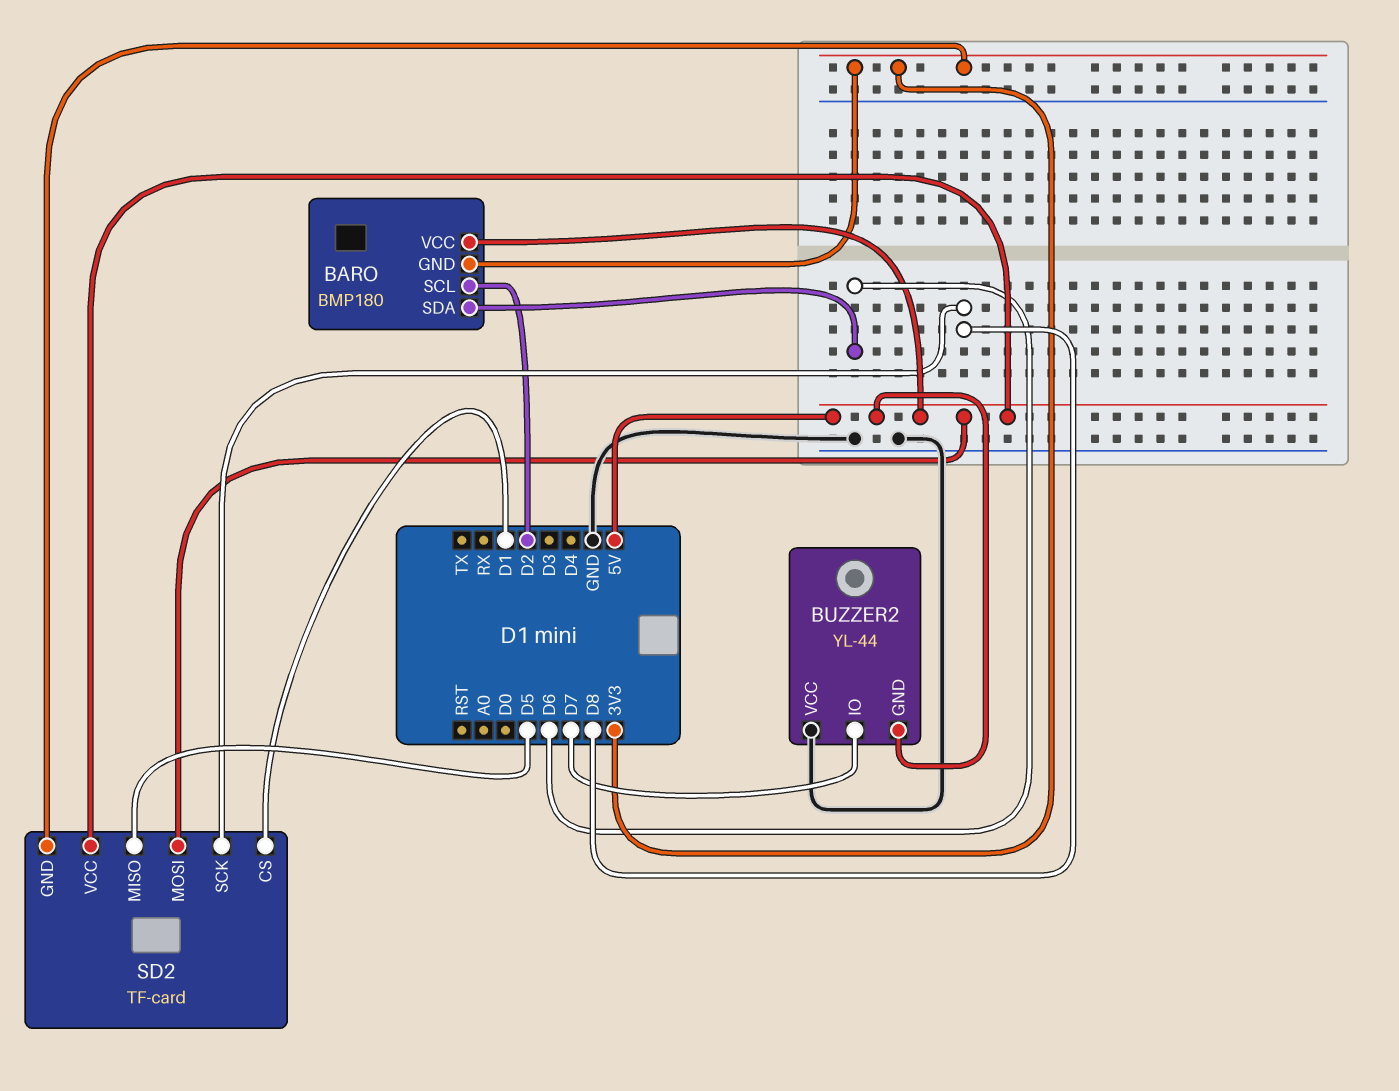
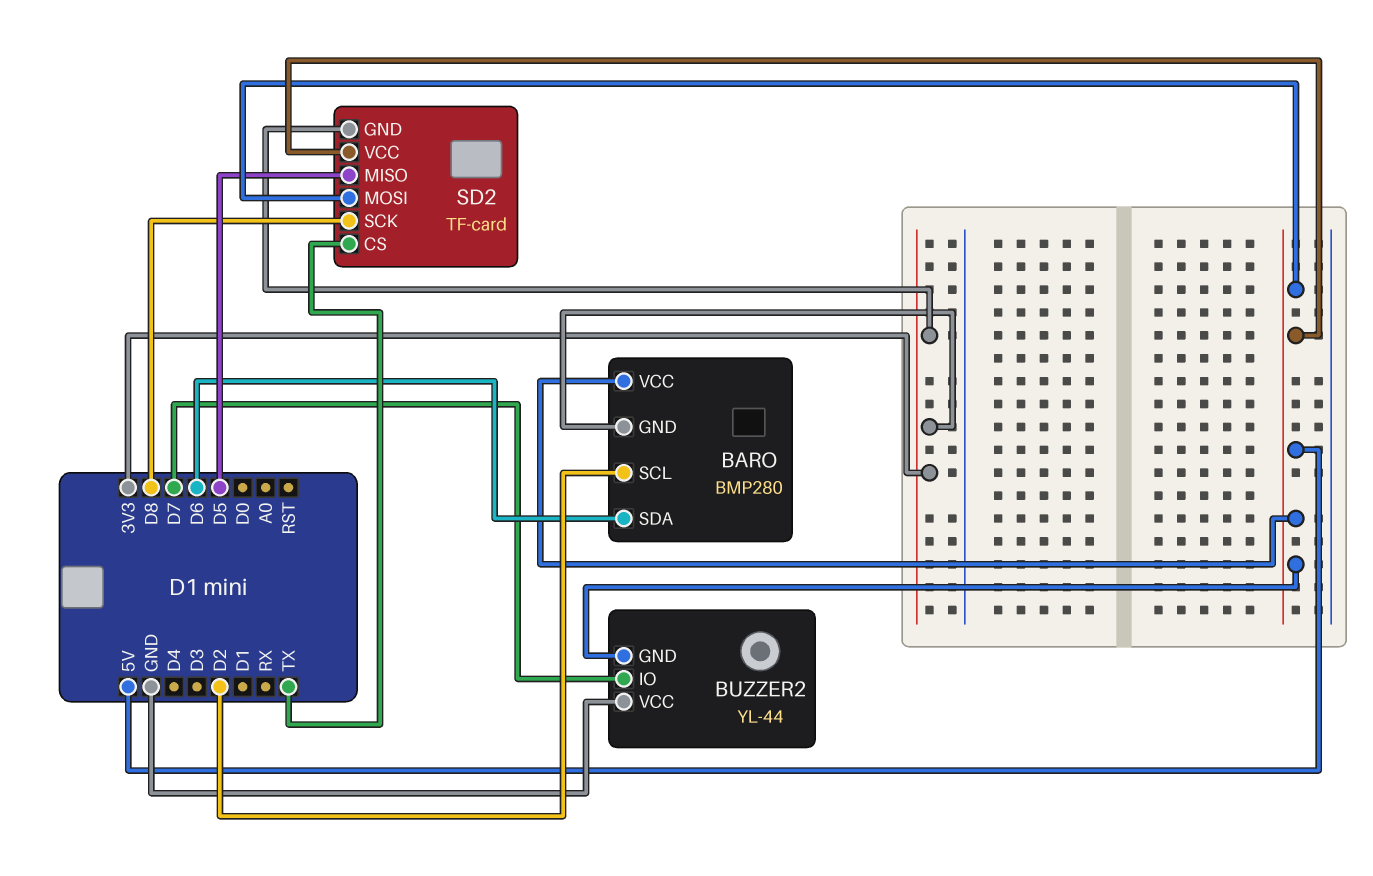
BARO: BMP180 -> BMP280
SD2 pin CS: D1 -> TX

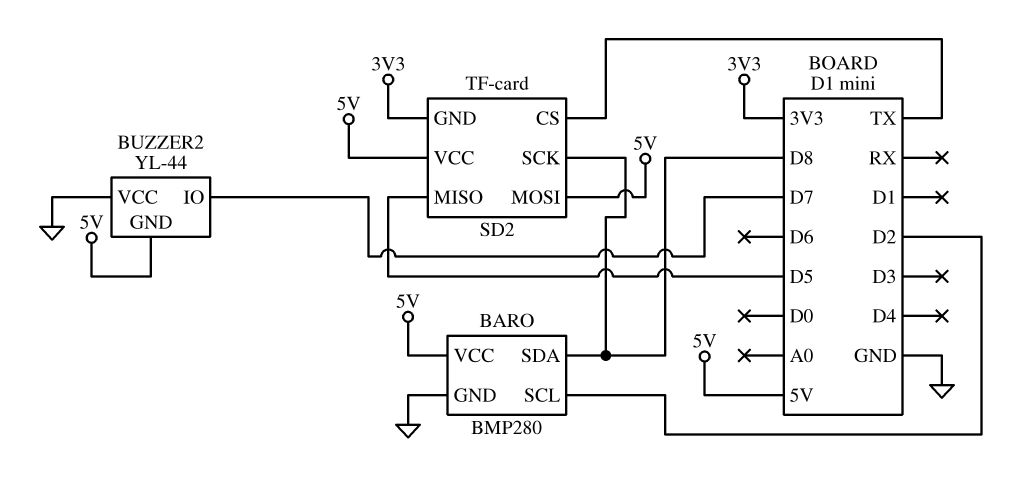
BARO pin GND: 3V3 -> GND
BARO pin SDA: D6 -> D8

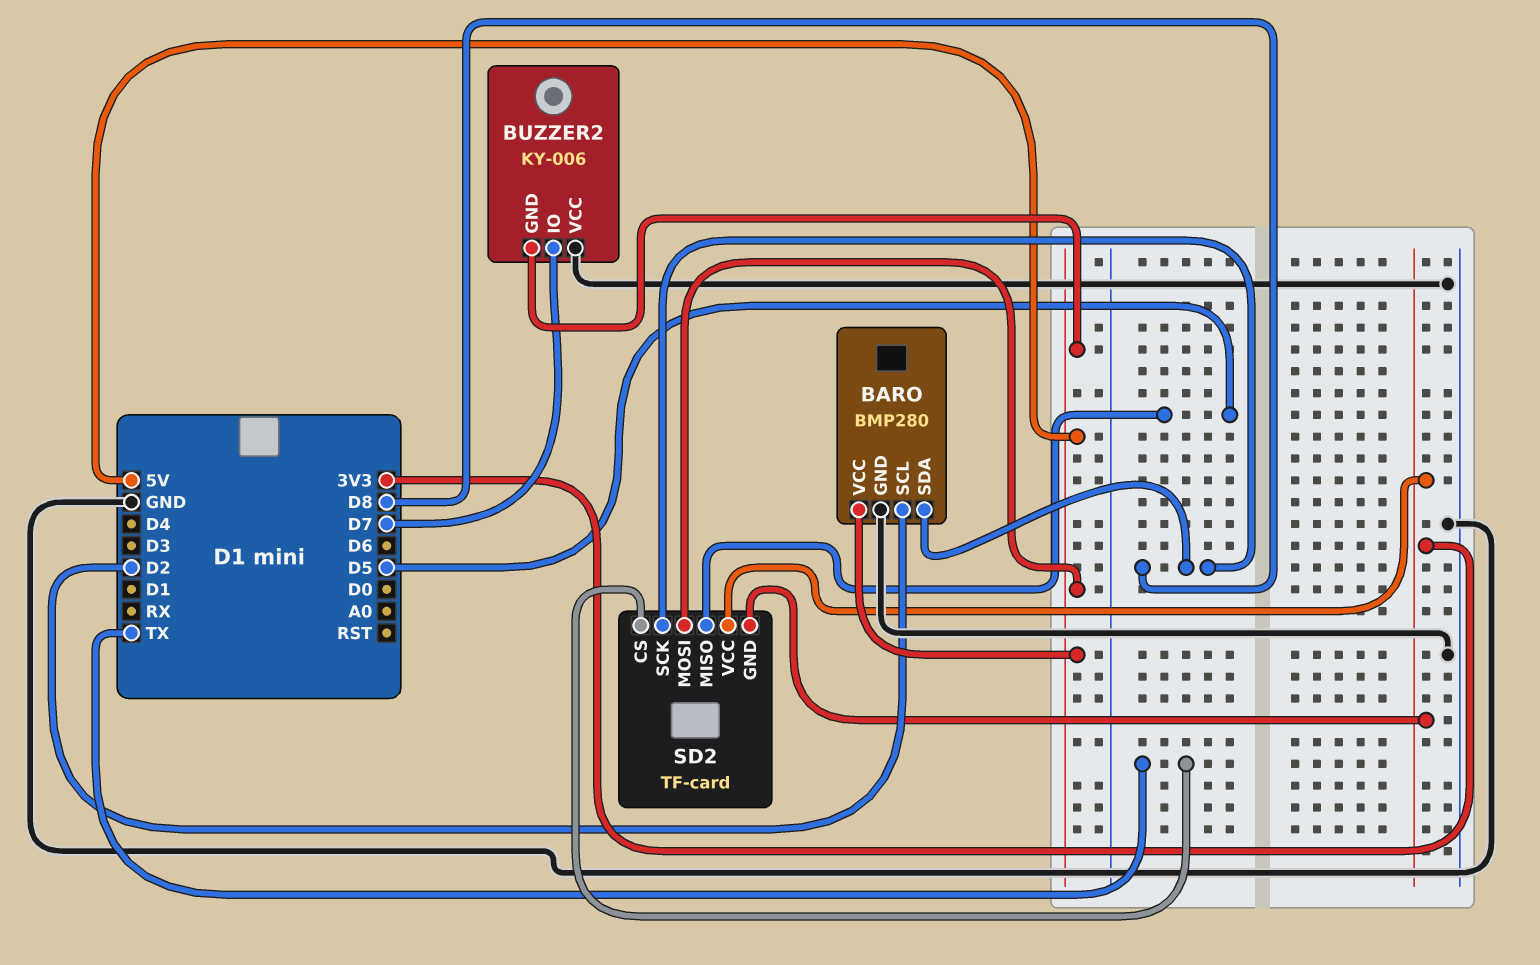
BUZZER2: YL-44 -> KY-006
SD2 pin VCC: 5V -> 3V3

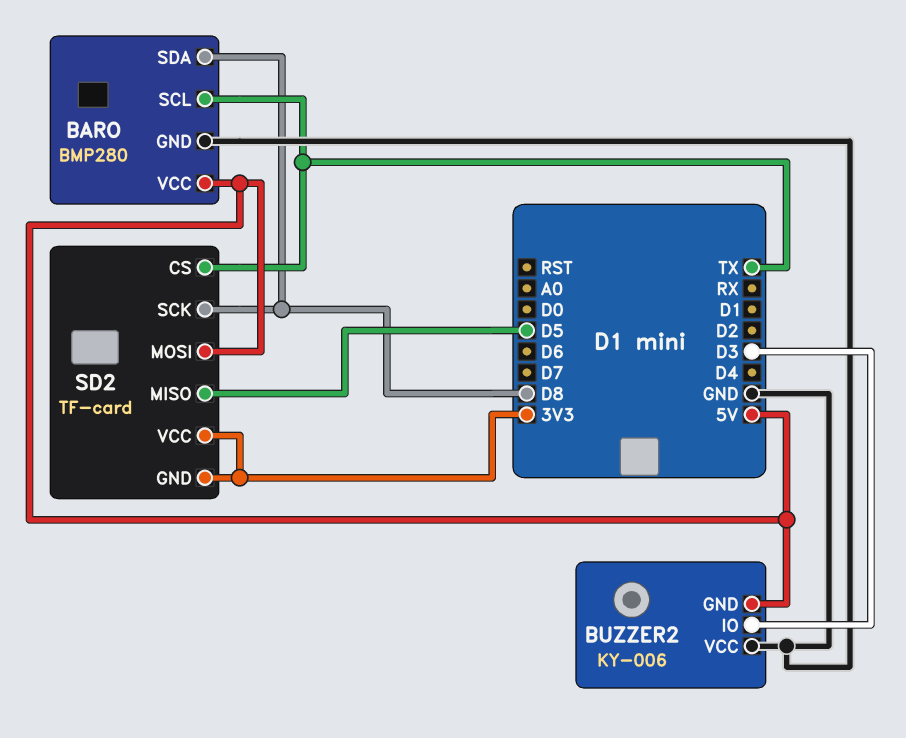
BARO pin SCL: D2 -> TX
BUZZER2 pin IO: D7 -> D3

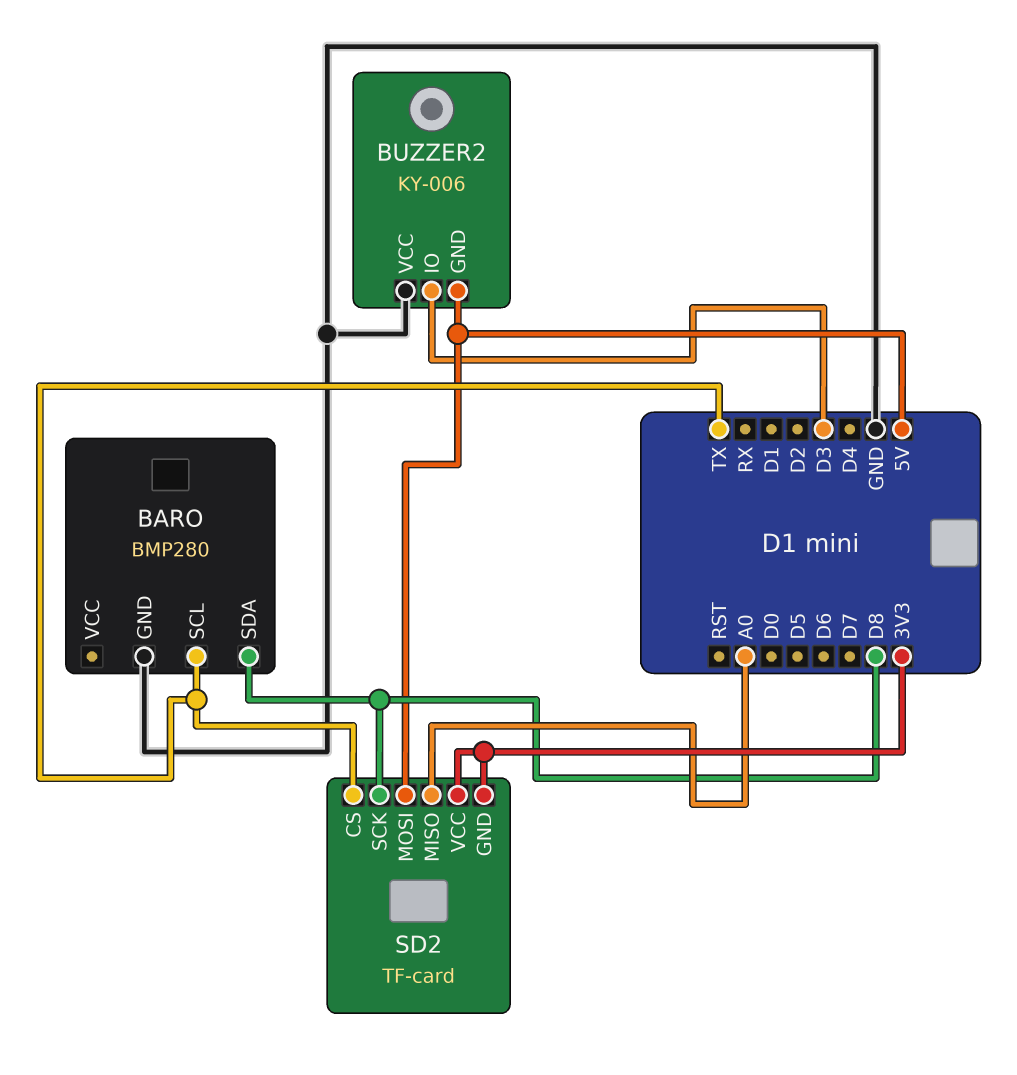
BARO pin VCC: 5V -> none
SD2 pin MISO: D5 -> A0

